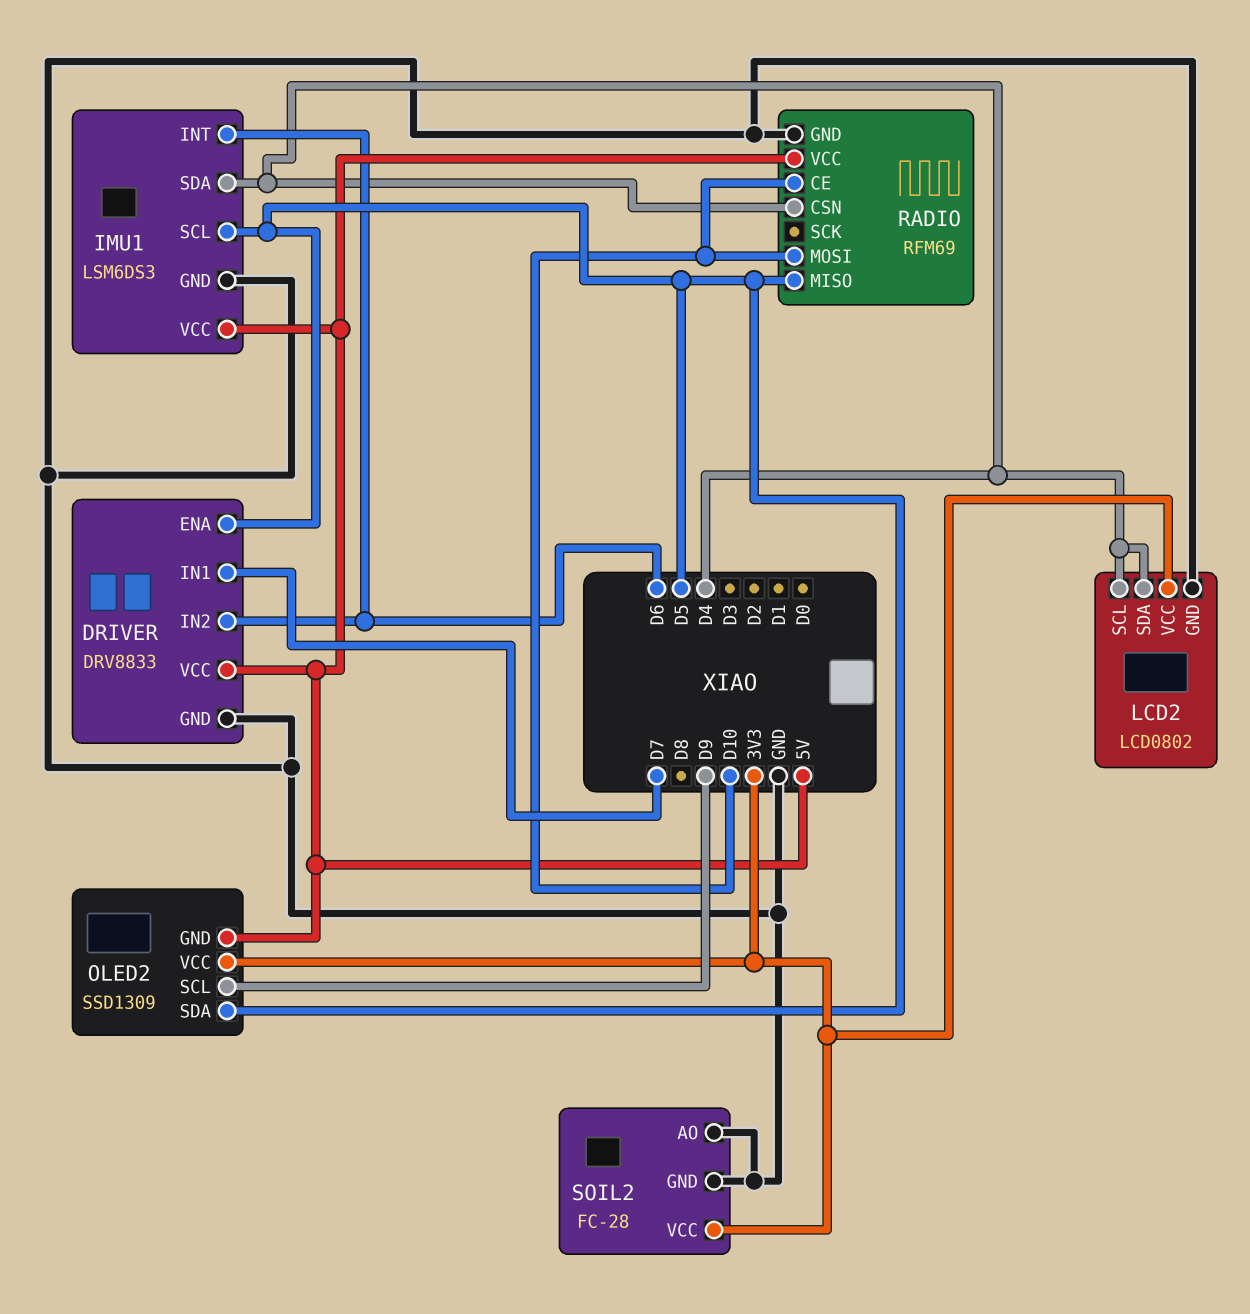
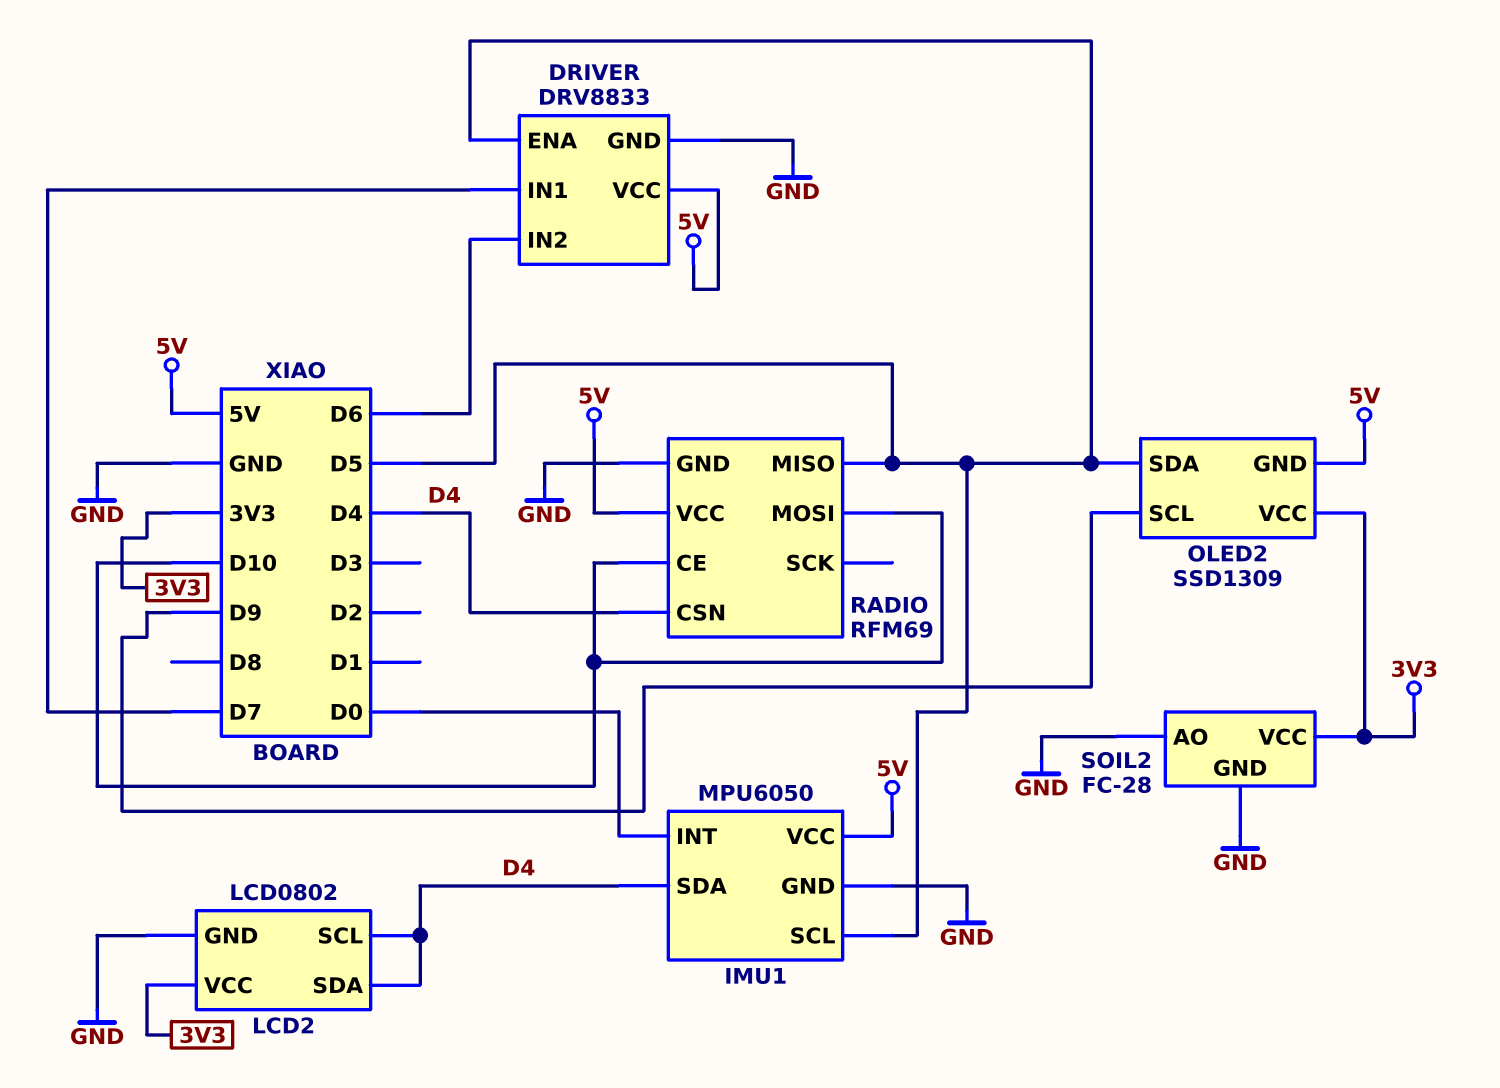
IMU1: LSM6DS3 -> MPU6050
IMU1 pin INT: D6 -> D0

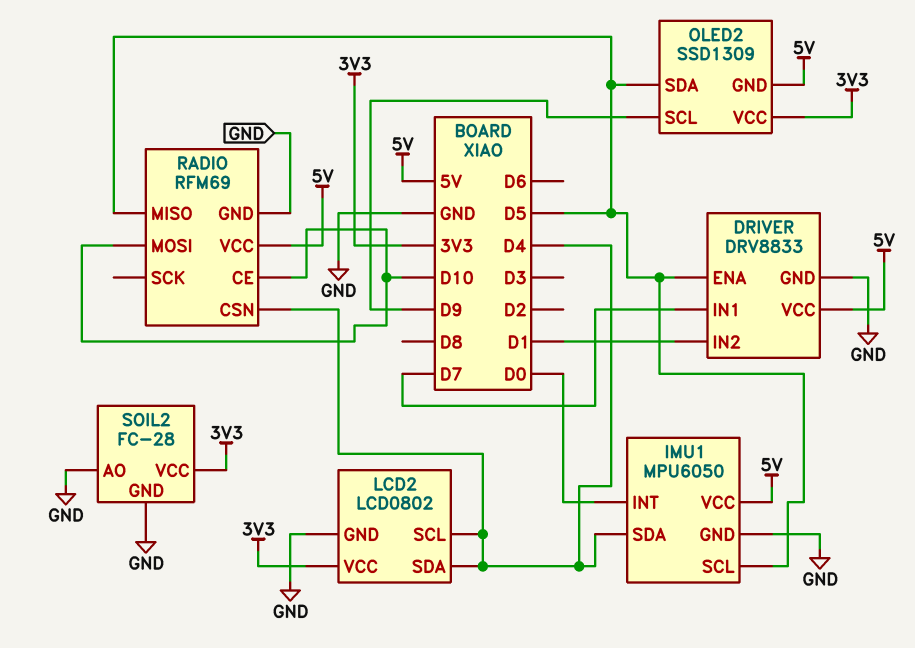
DRIVER pin IN2: D6 -> D1

